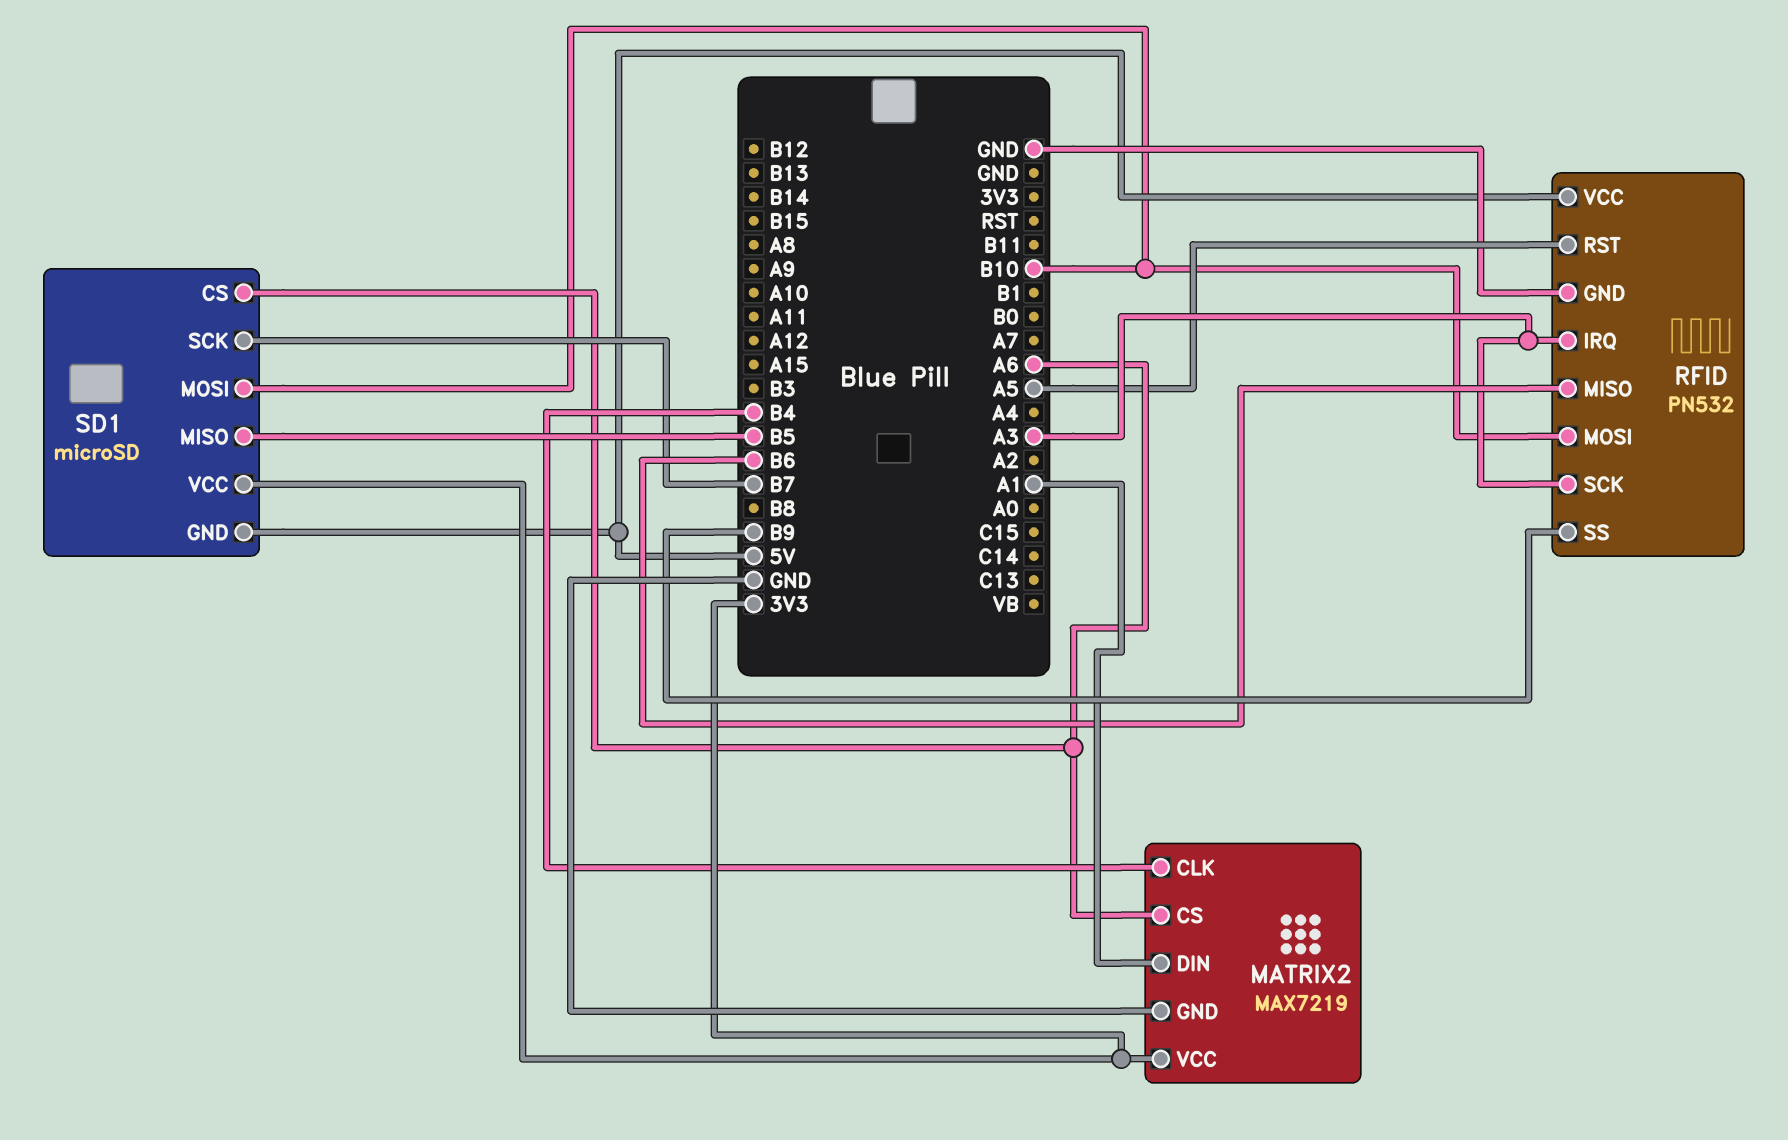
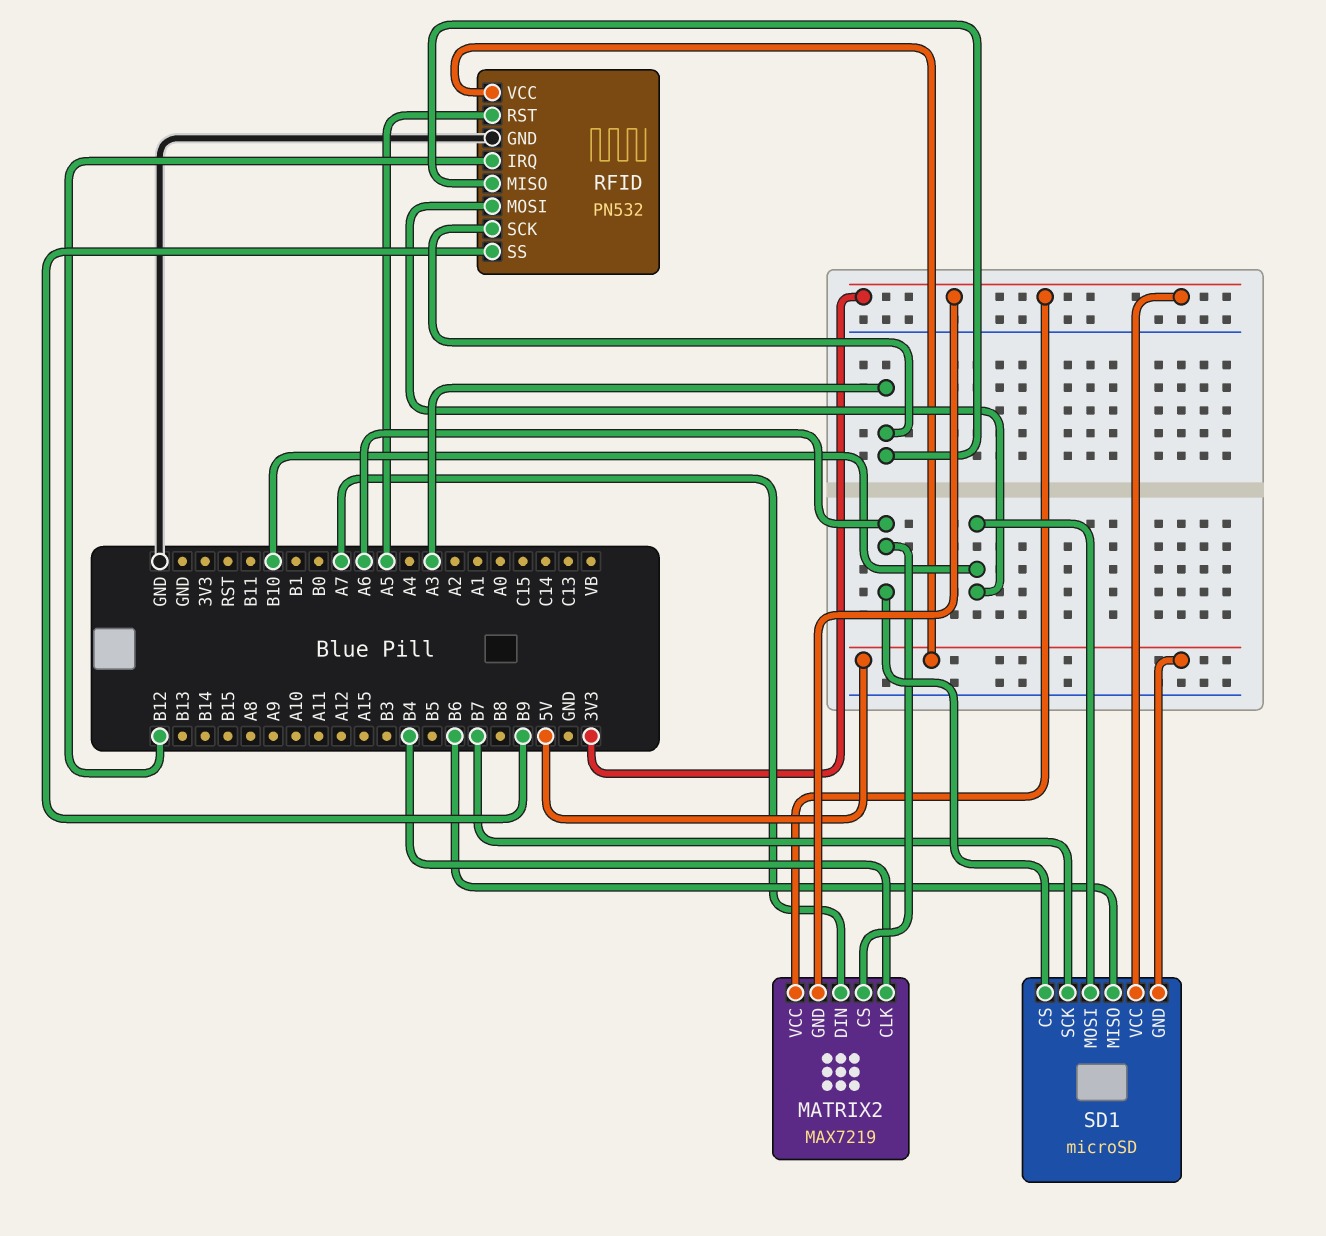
MATRIX2 pin DIN: A1 -> A7
MATRIX2 pin GND: GND -> 3V3
RFID pin IRQ: A3 -> B12
RFID pin MISO: B6 -> A3
SD1 pin MISO: B5 -> B6

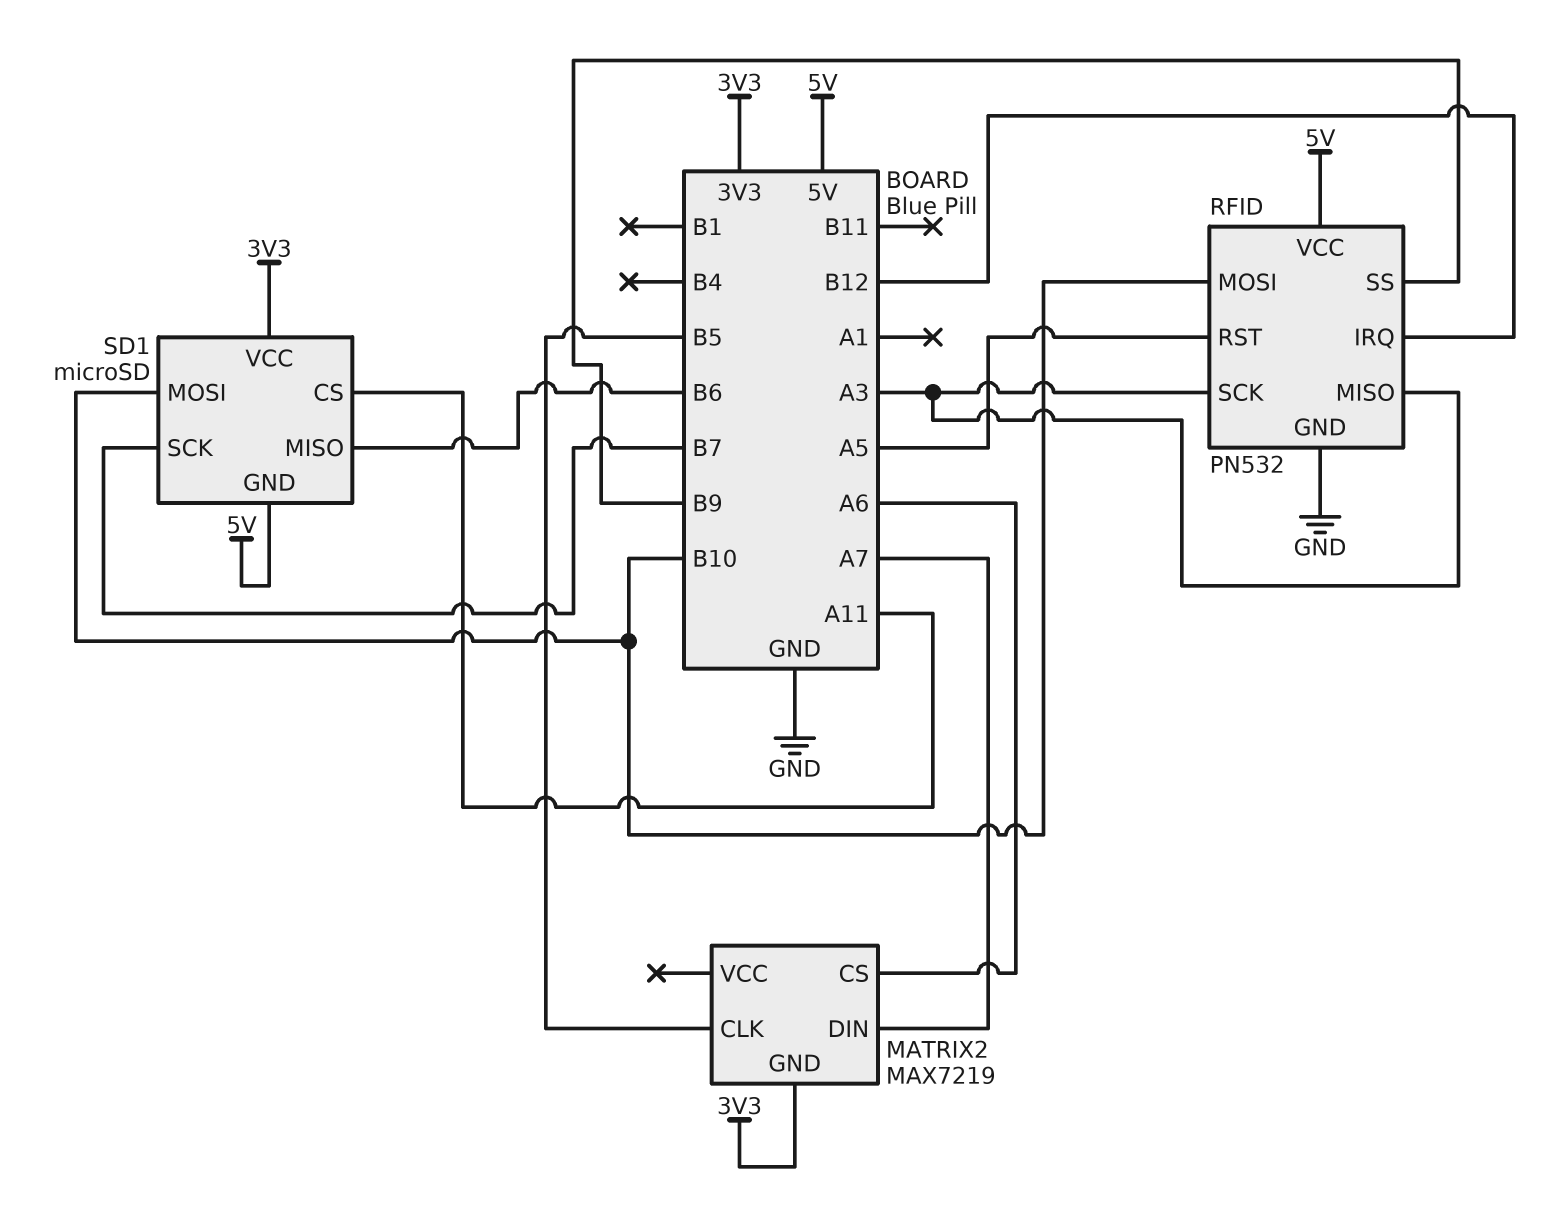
MATRIX2 pin CLK: B4 -> B5
MATRIX2 pin VCC: 3V3 -> none
SD1 pin CS: A6 -> A11

